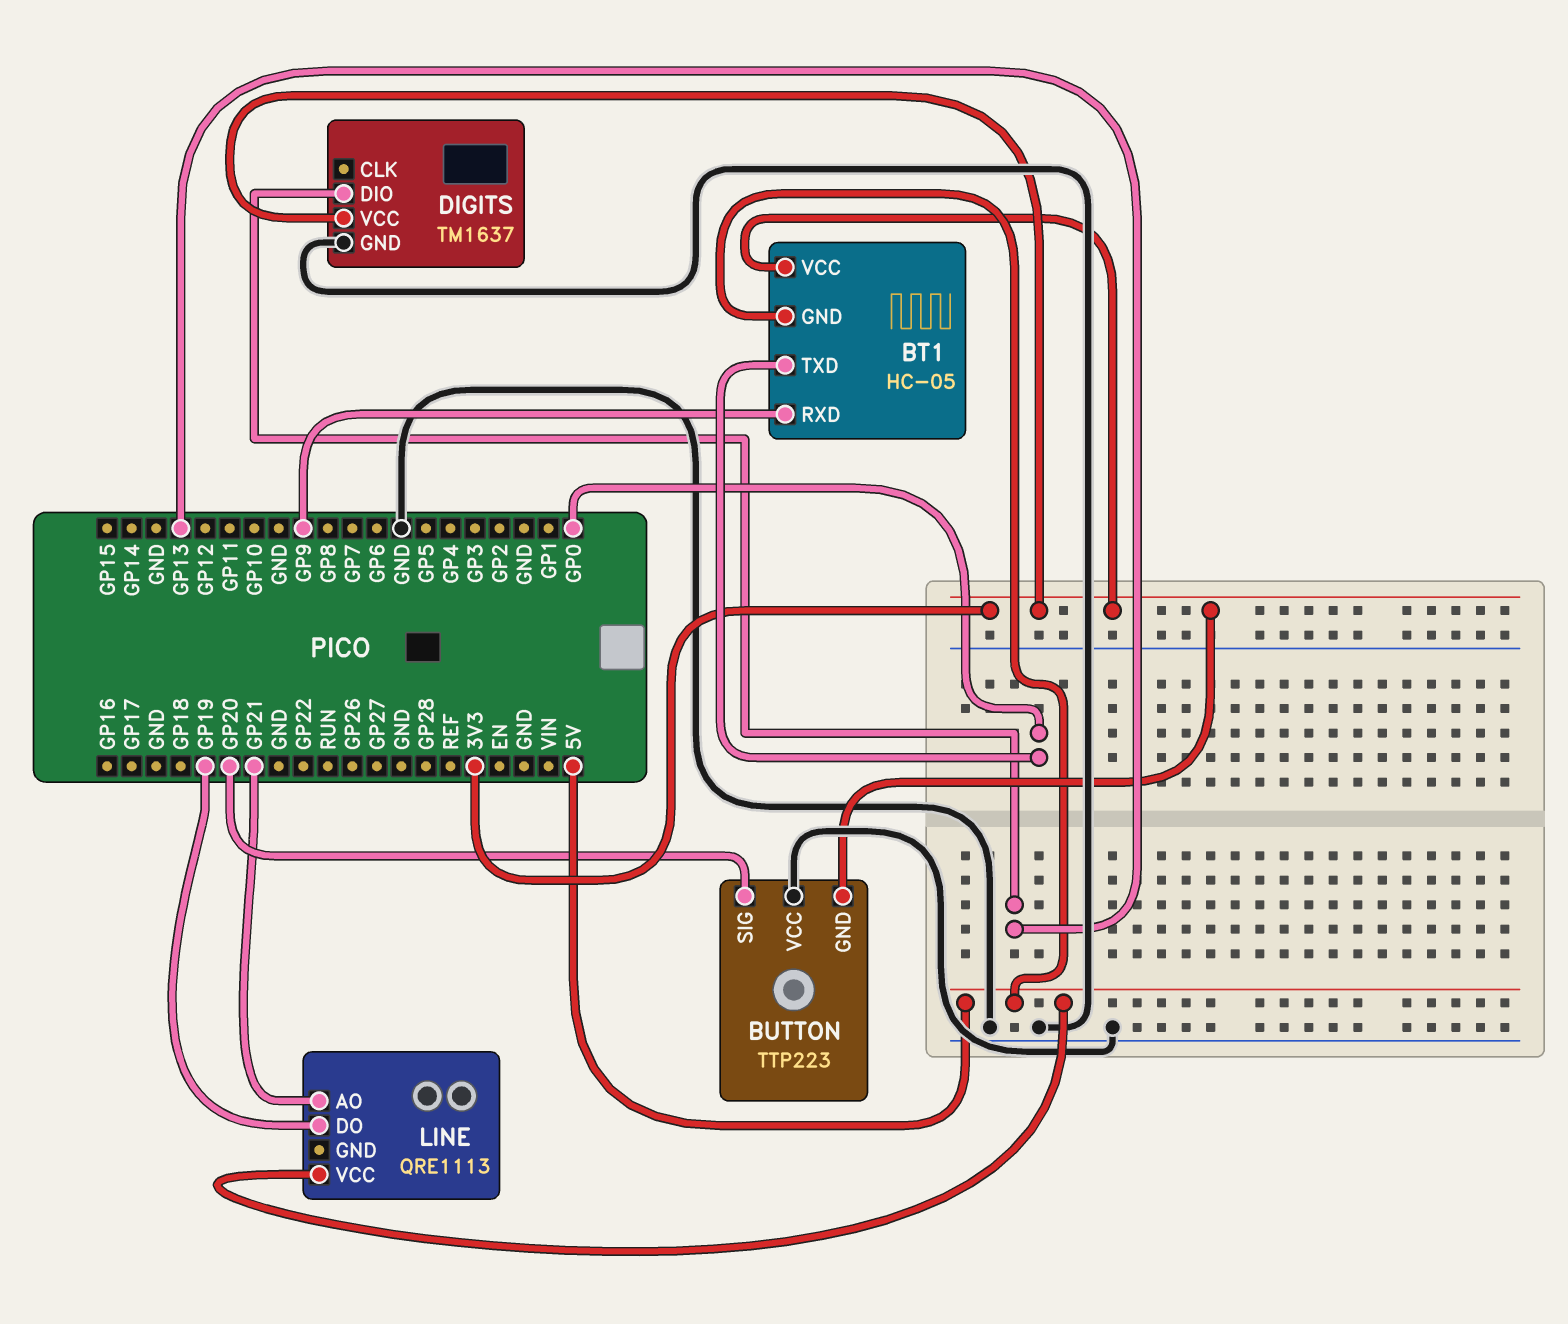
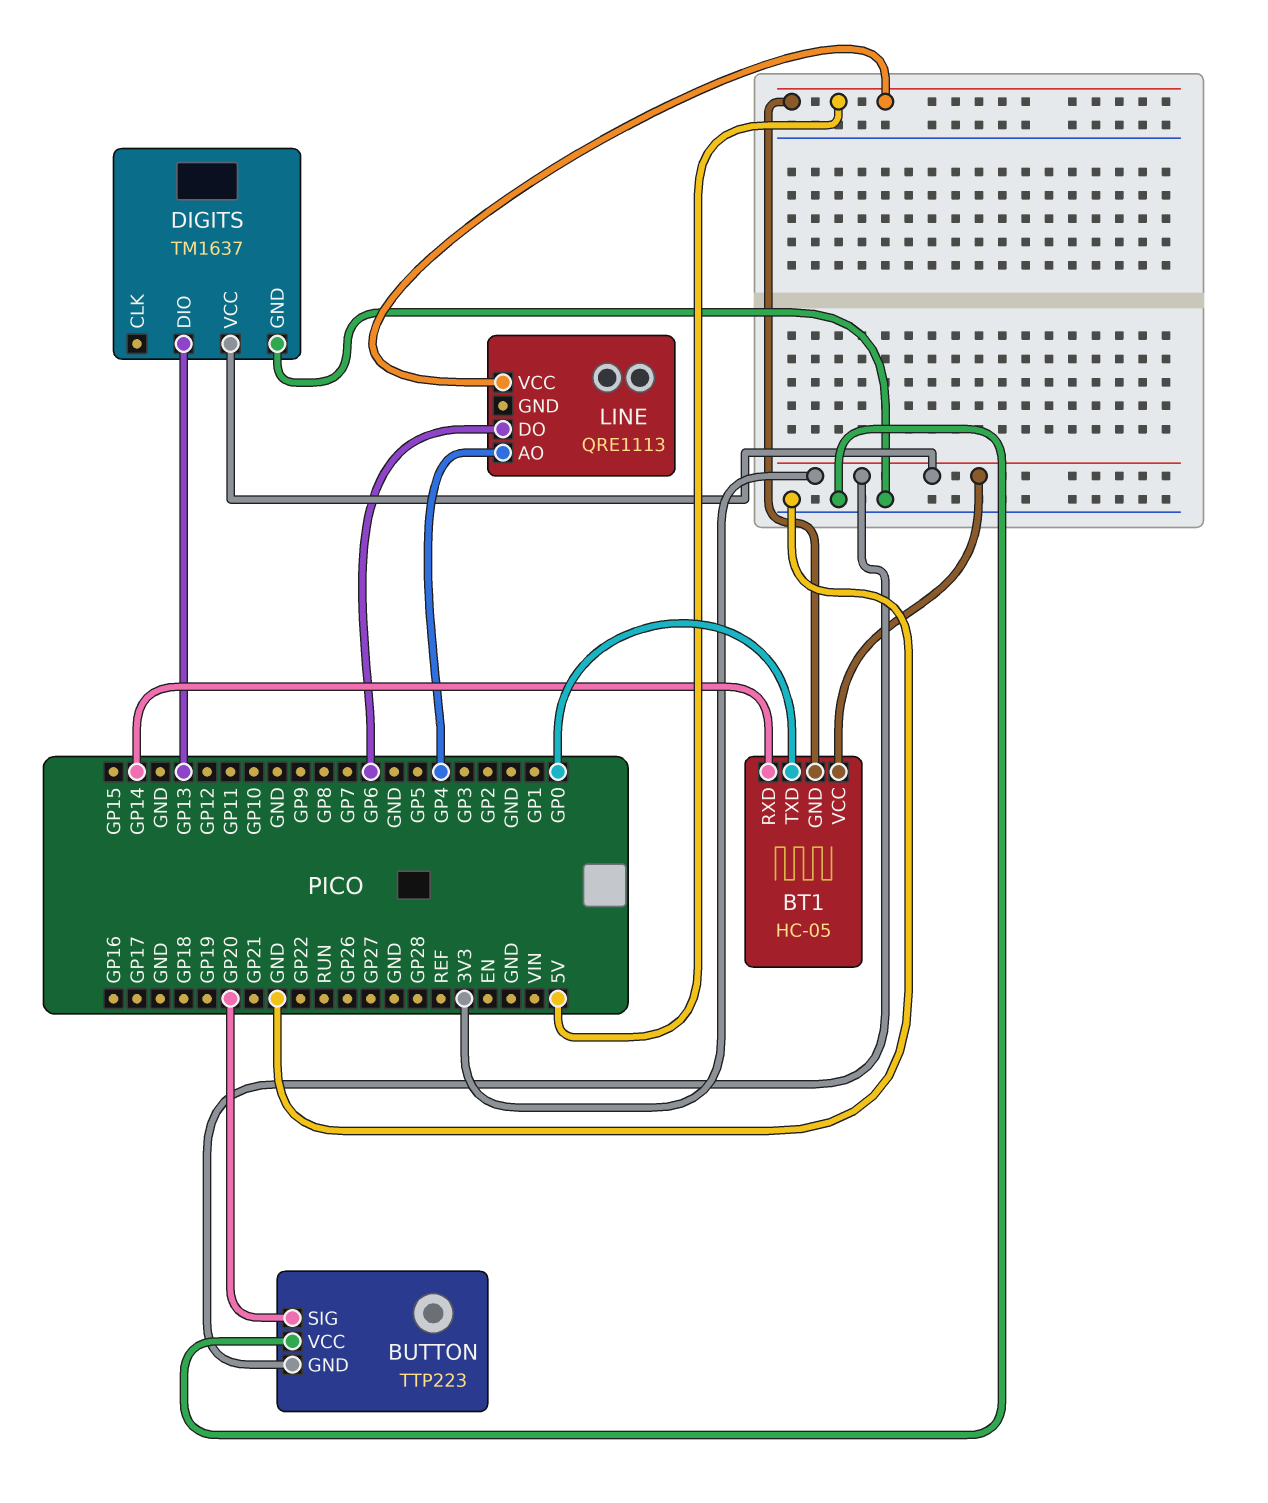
BT1 pin RXD: GP9 -> GP14
LINE pin AO: GP21 -> GP4
LINE pin DO: GP19 -> GP6

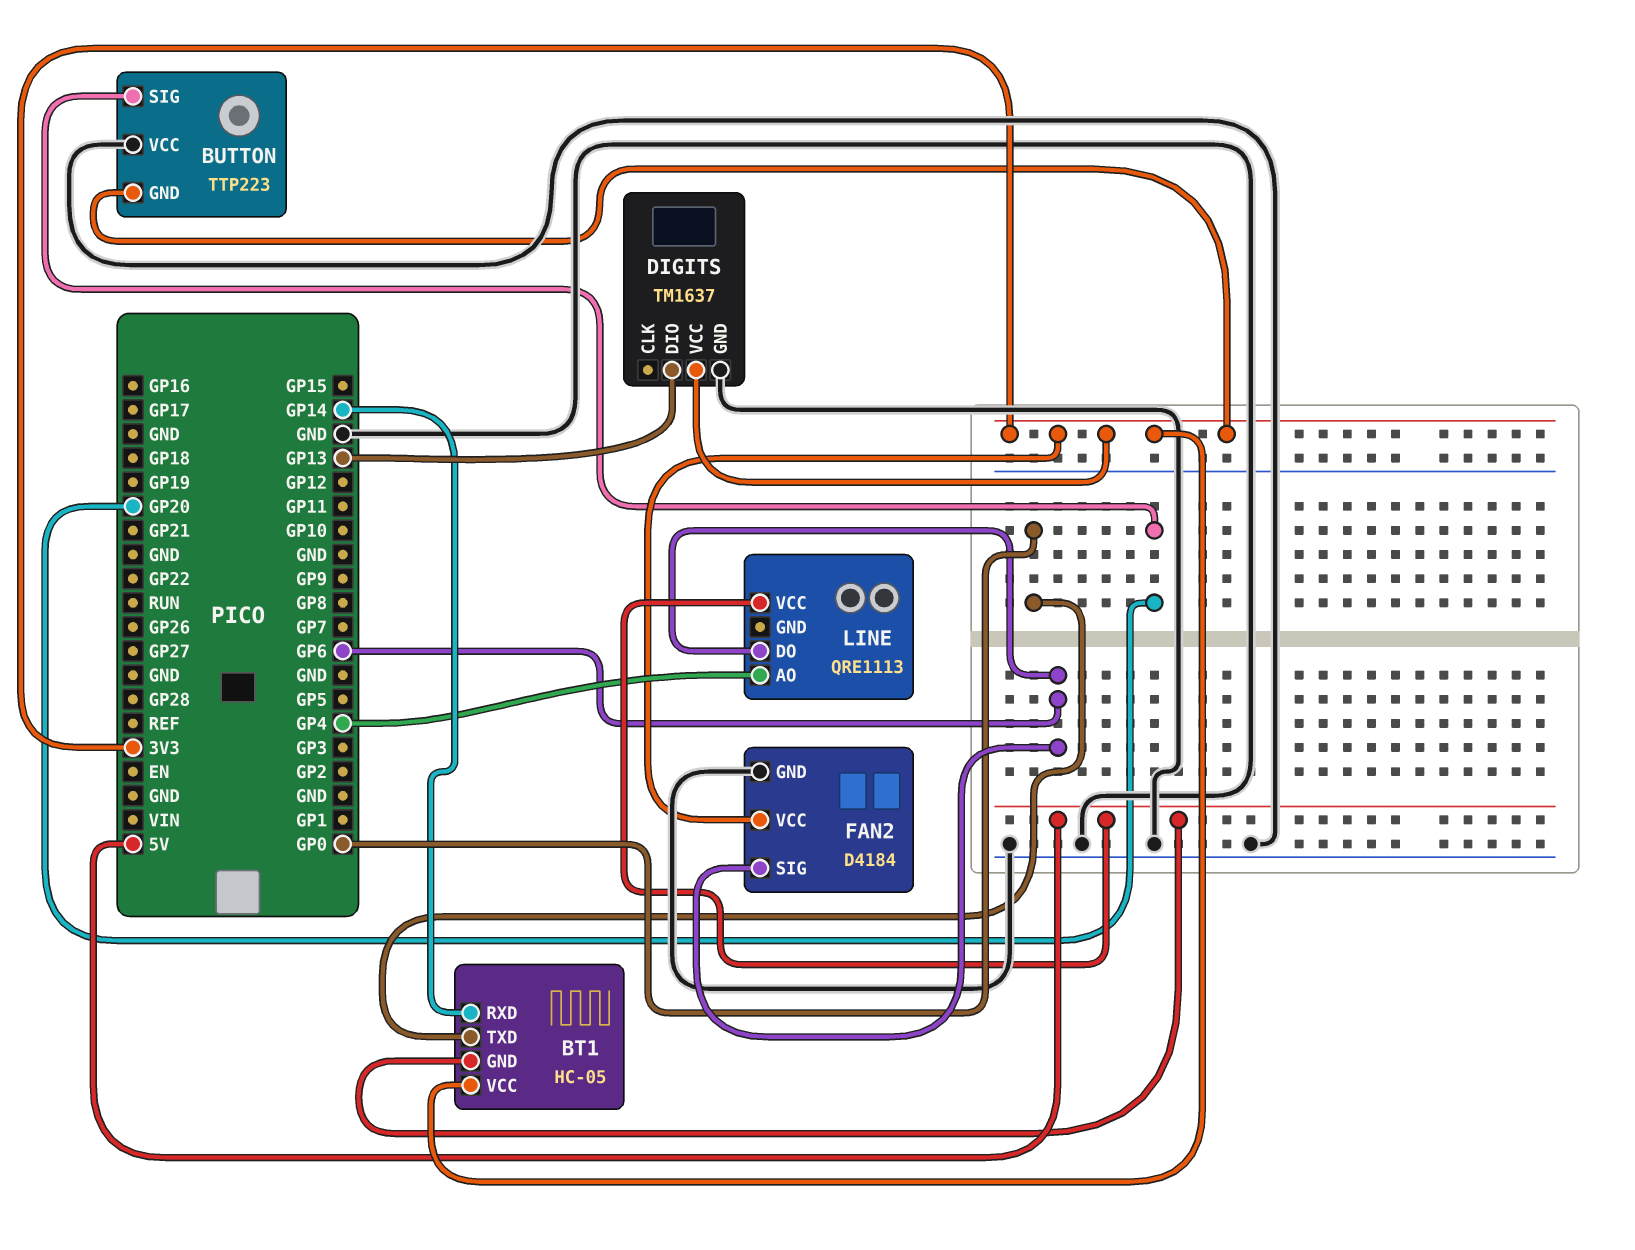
FAN2: none -> D4184
FAN2 pin GND: none -> GND
FAN2 pin SIG: none -> GP6
FAN2 pin VCC: none -> 3V3

